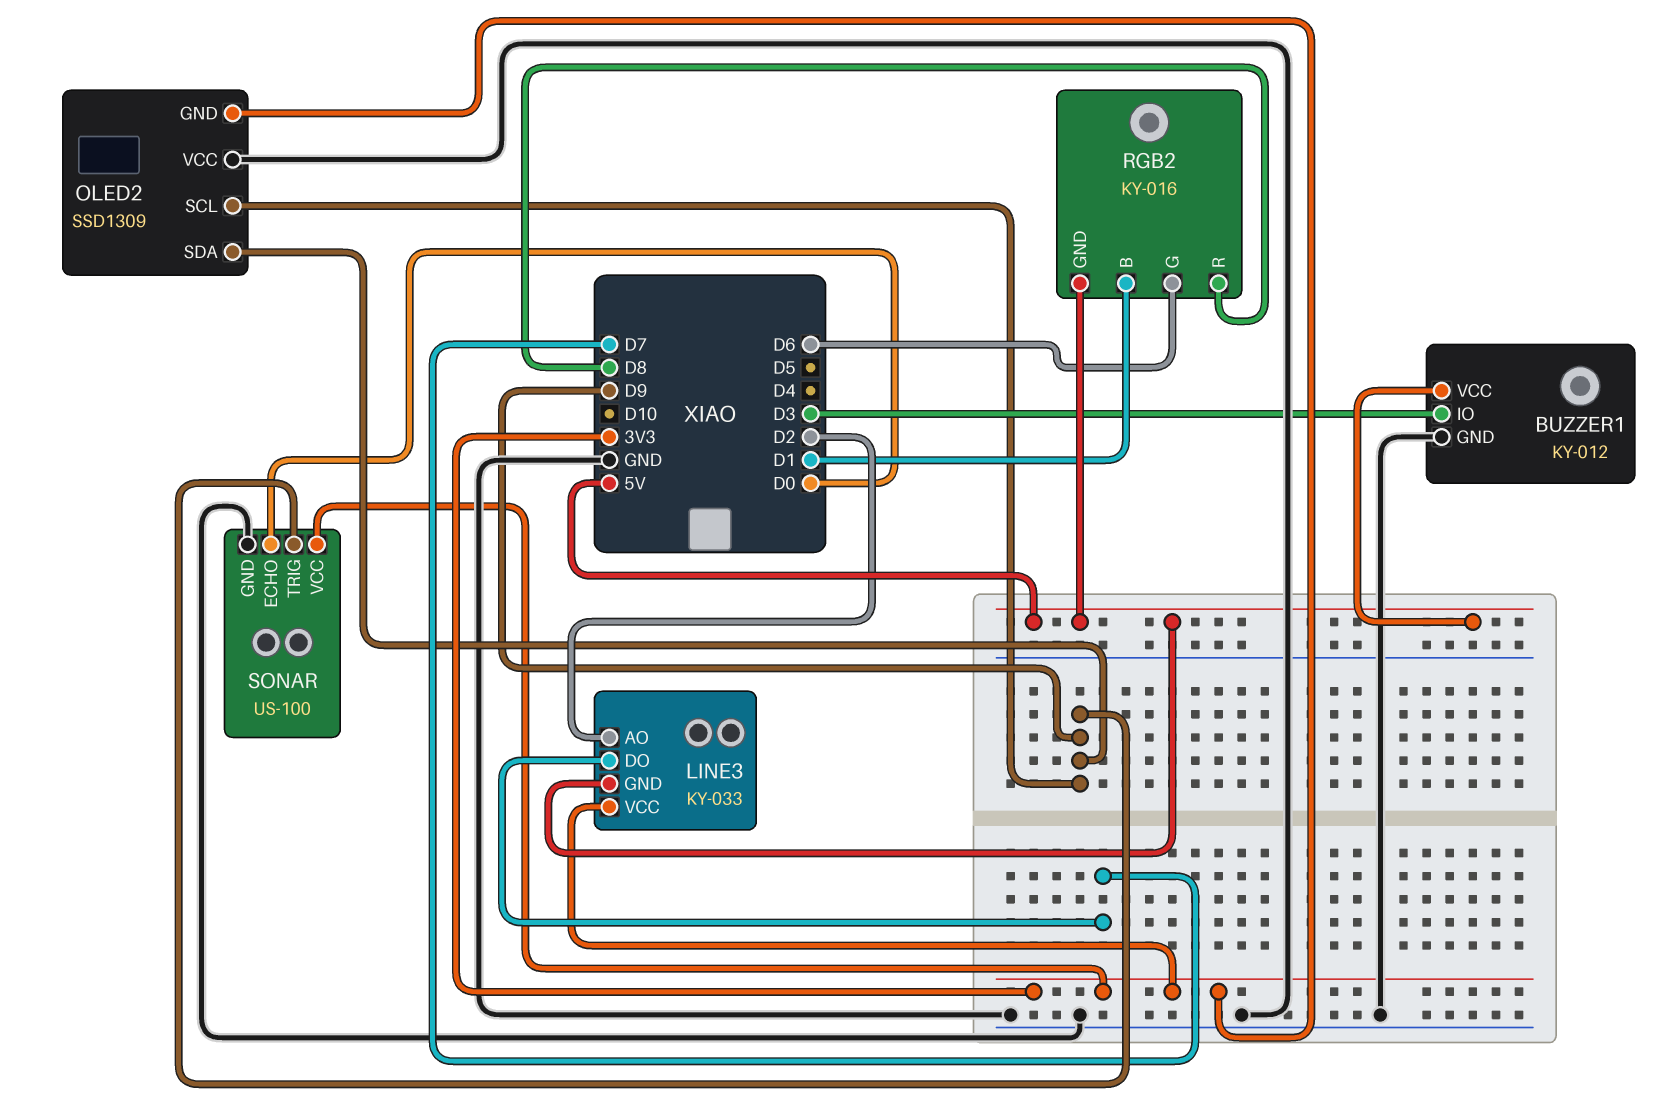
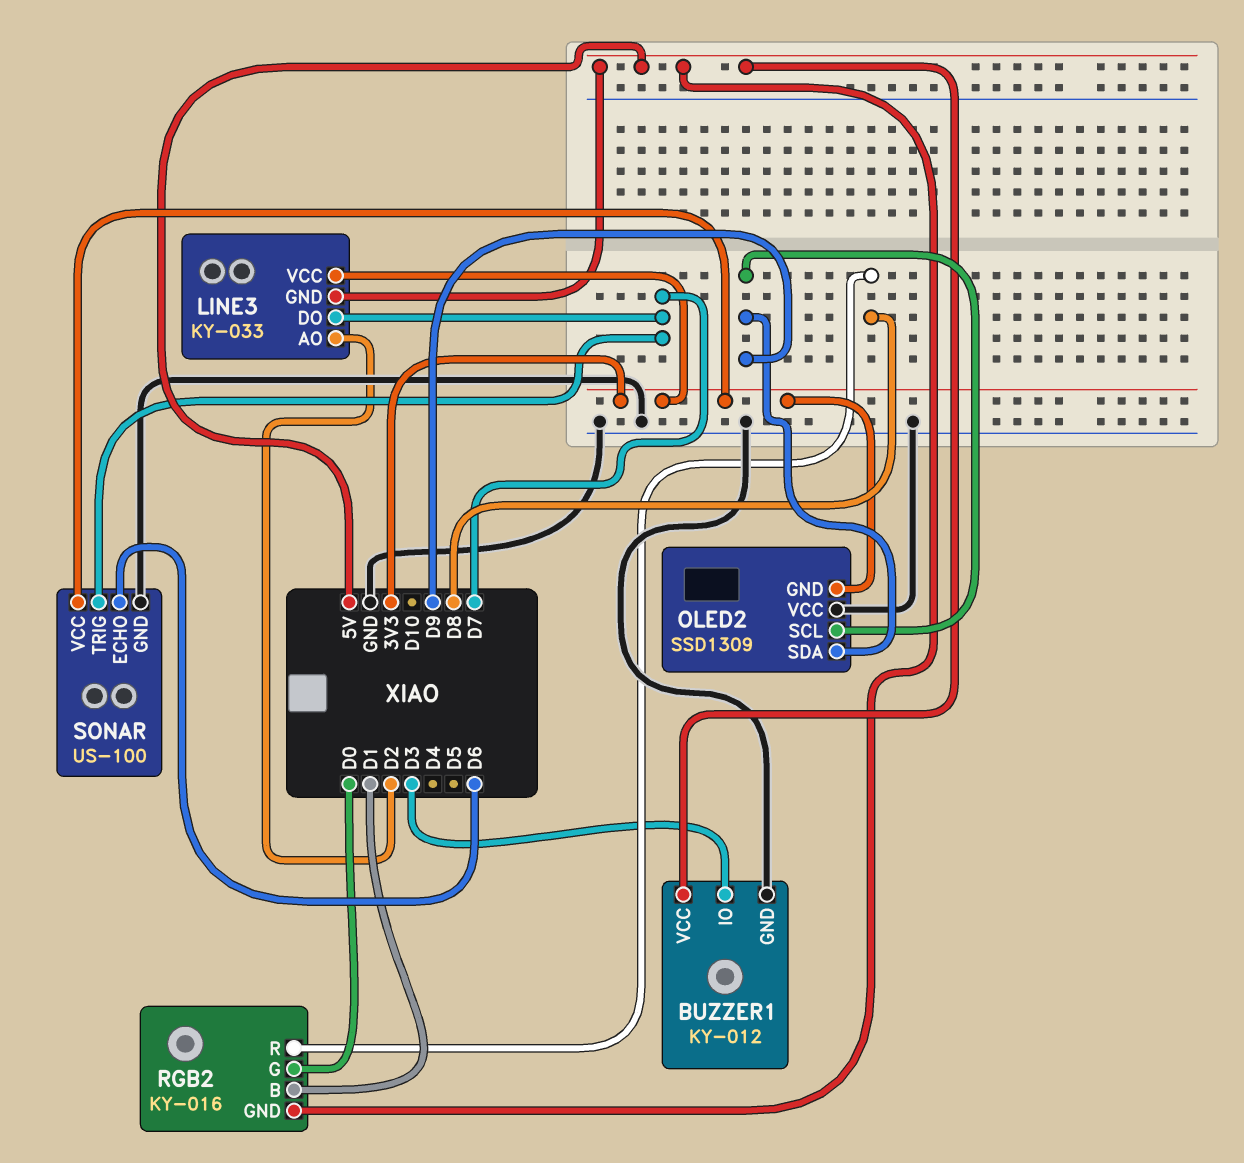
RGB2 pin G: D6 -> D0
SONAR pin ECHO: D0 -> D6
SONAR pin TRIG: D9 -> D7

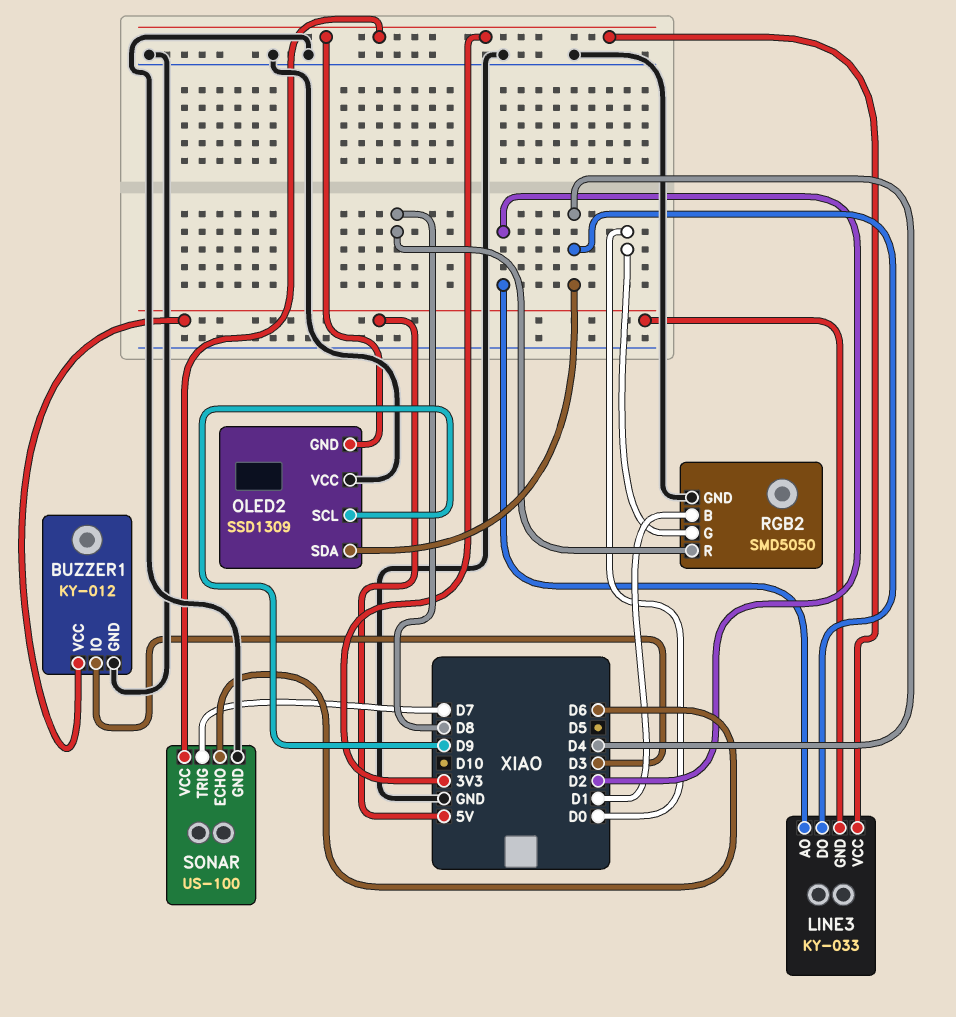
LINE3 pin DO: D7 -> D4
OLED2 pin SDA: D9 -> D4
RGB2: KY-016 -> SMD5050
RGB2 pin GND: 5V -> GND

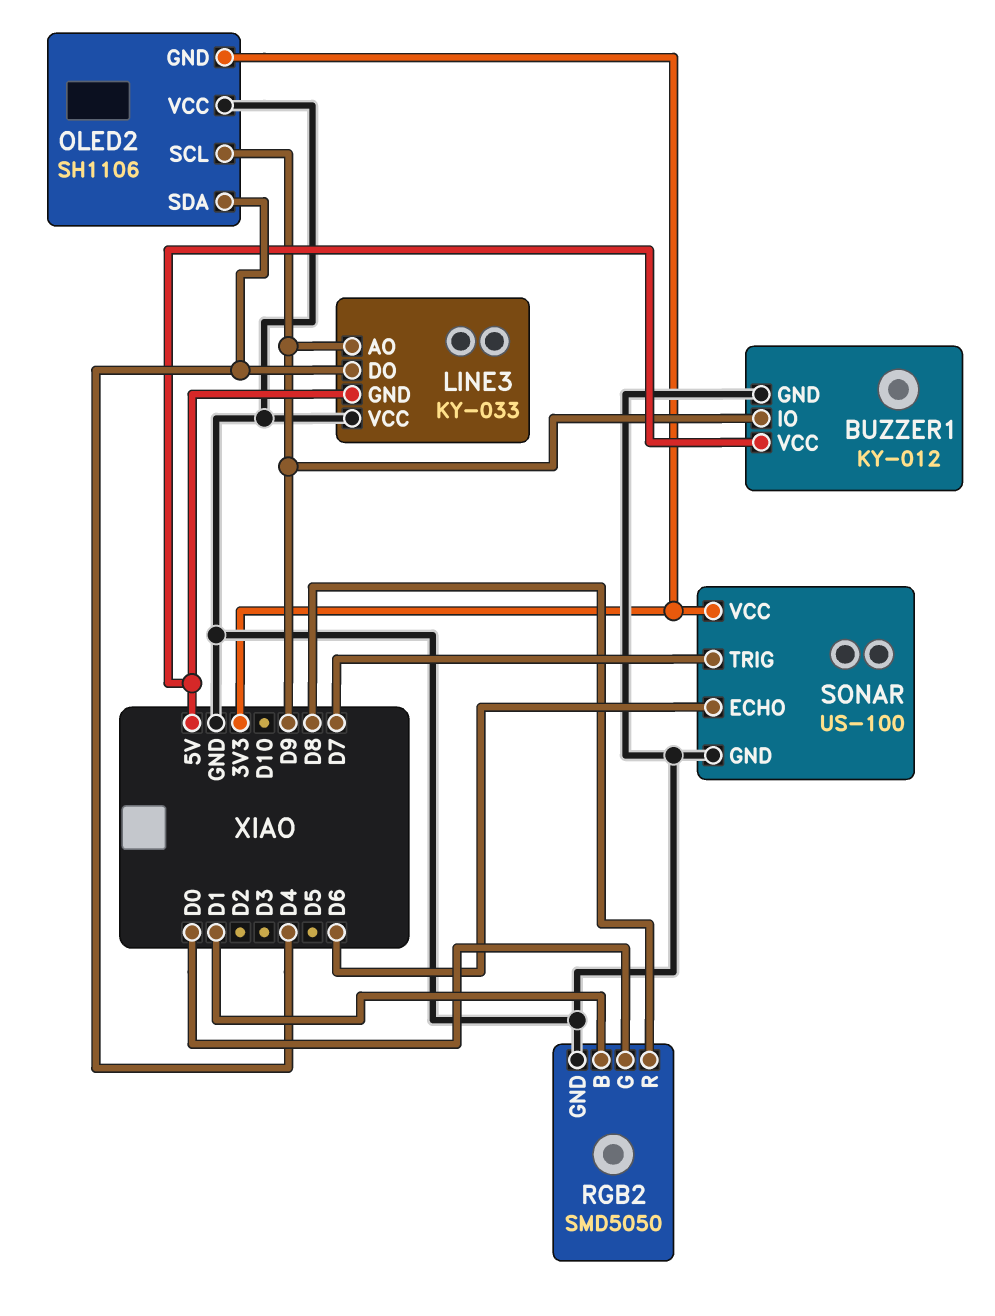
BUZZER1 pin IO: D3 -> D9
LINE3 pin AO: D2 -> D9
LINE3 pin VCC: 3V3 -> GND
OLED2: SSD1309 -> SH1106

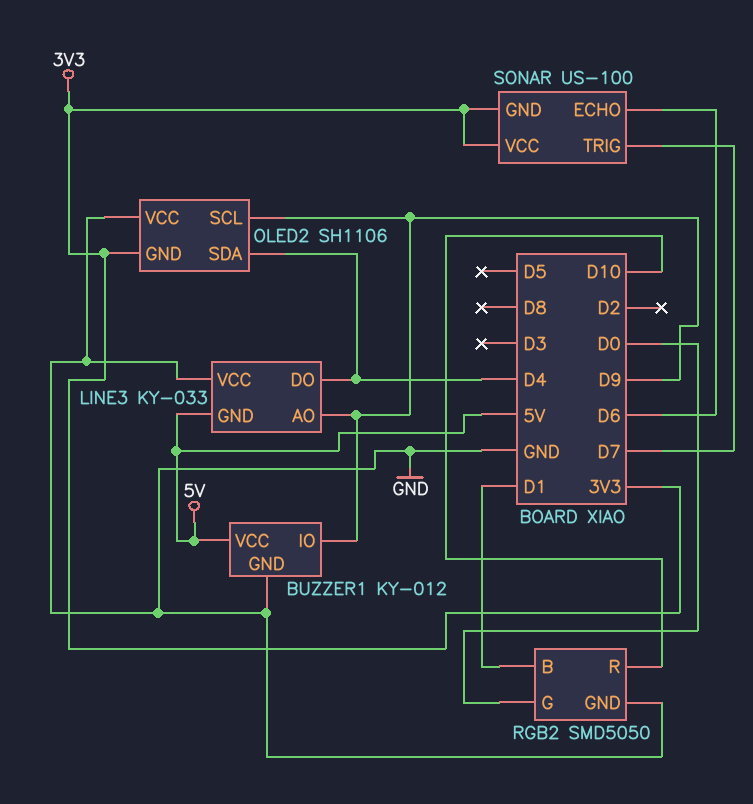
RGB2 pin R: D8 -> D10
SONAR pin GND: GND -> 3V3

